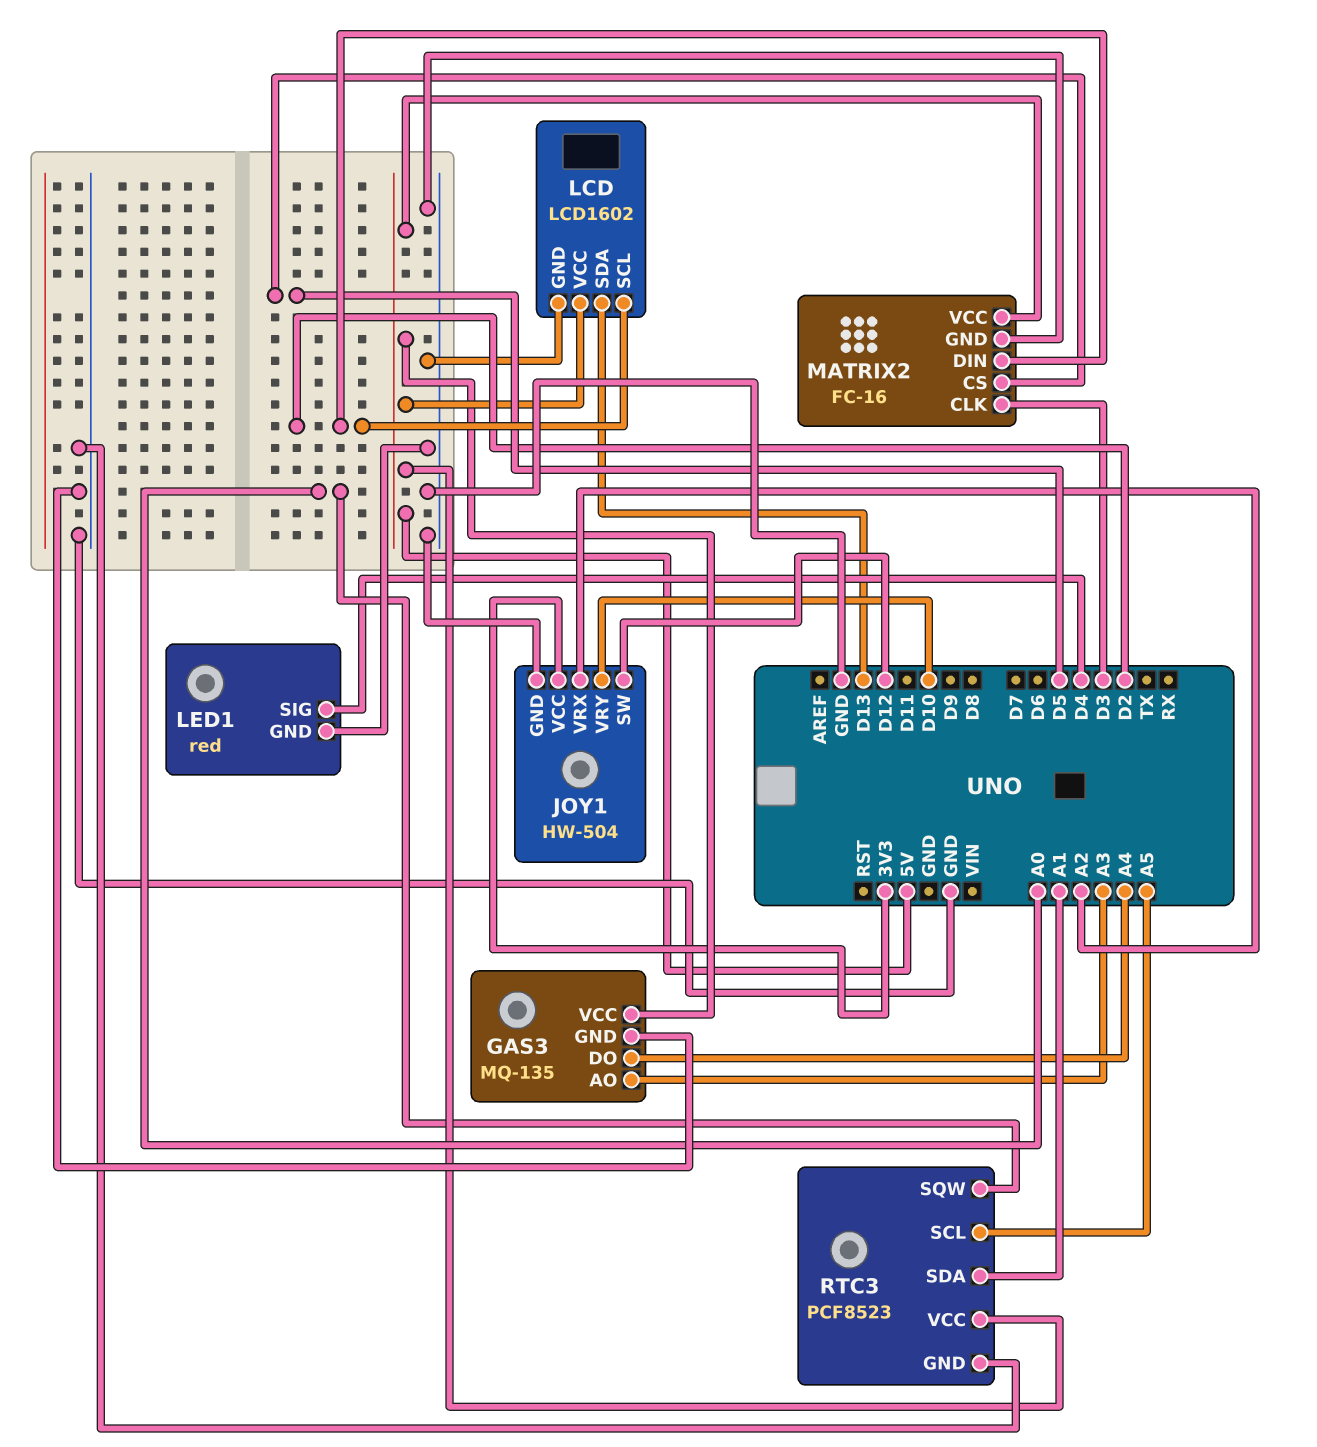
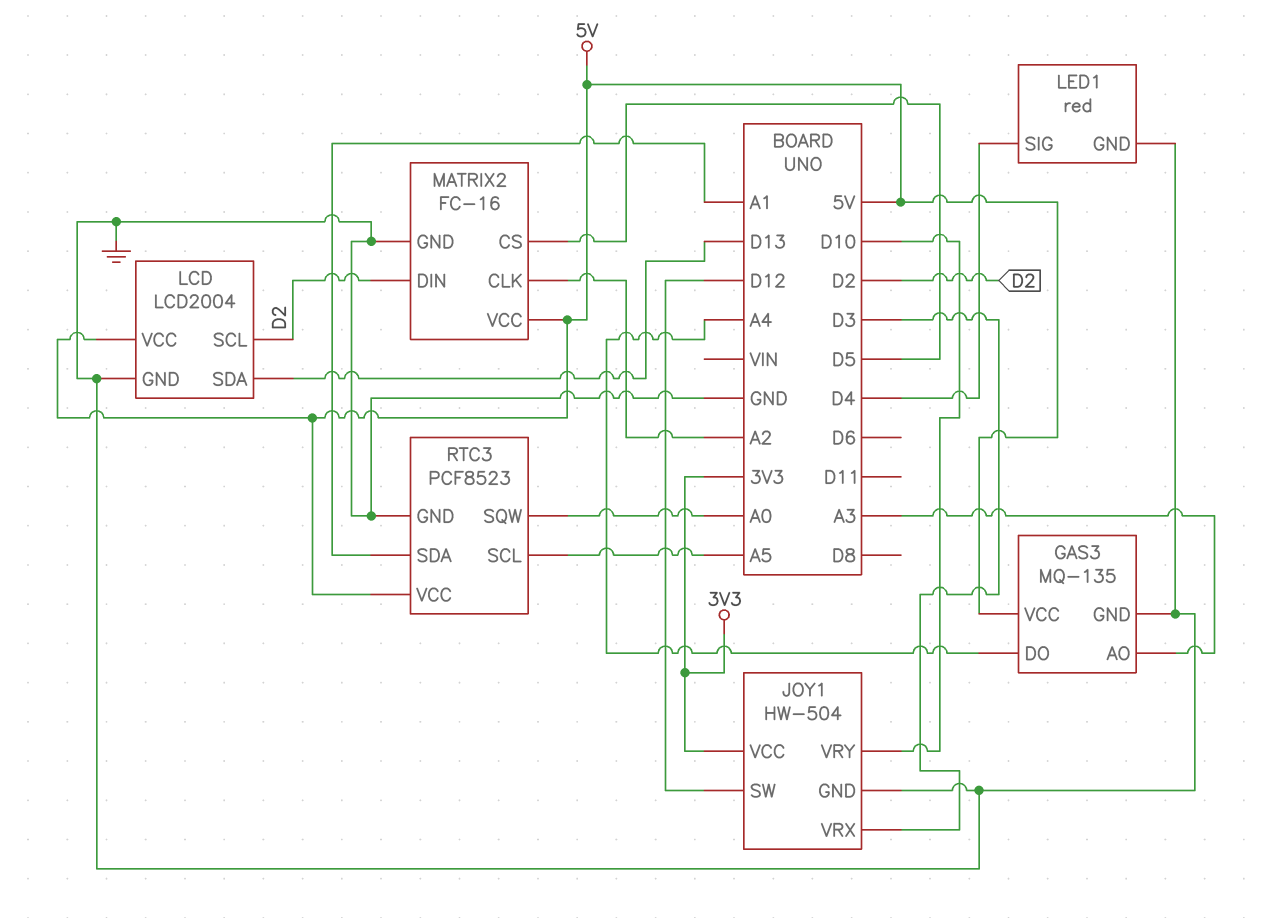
JOY1 pin VRX: A2 -> D3
LCD: LCD1602 -> LCD2004
MATRIX2 pin CLK: D3 -> A2

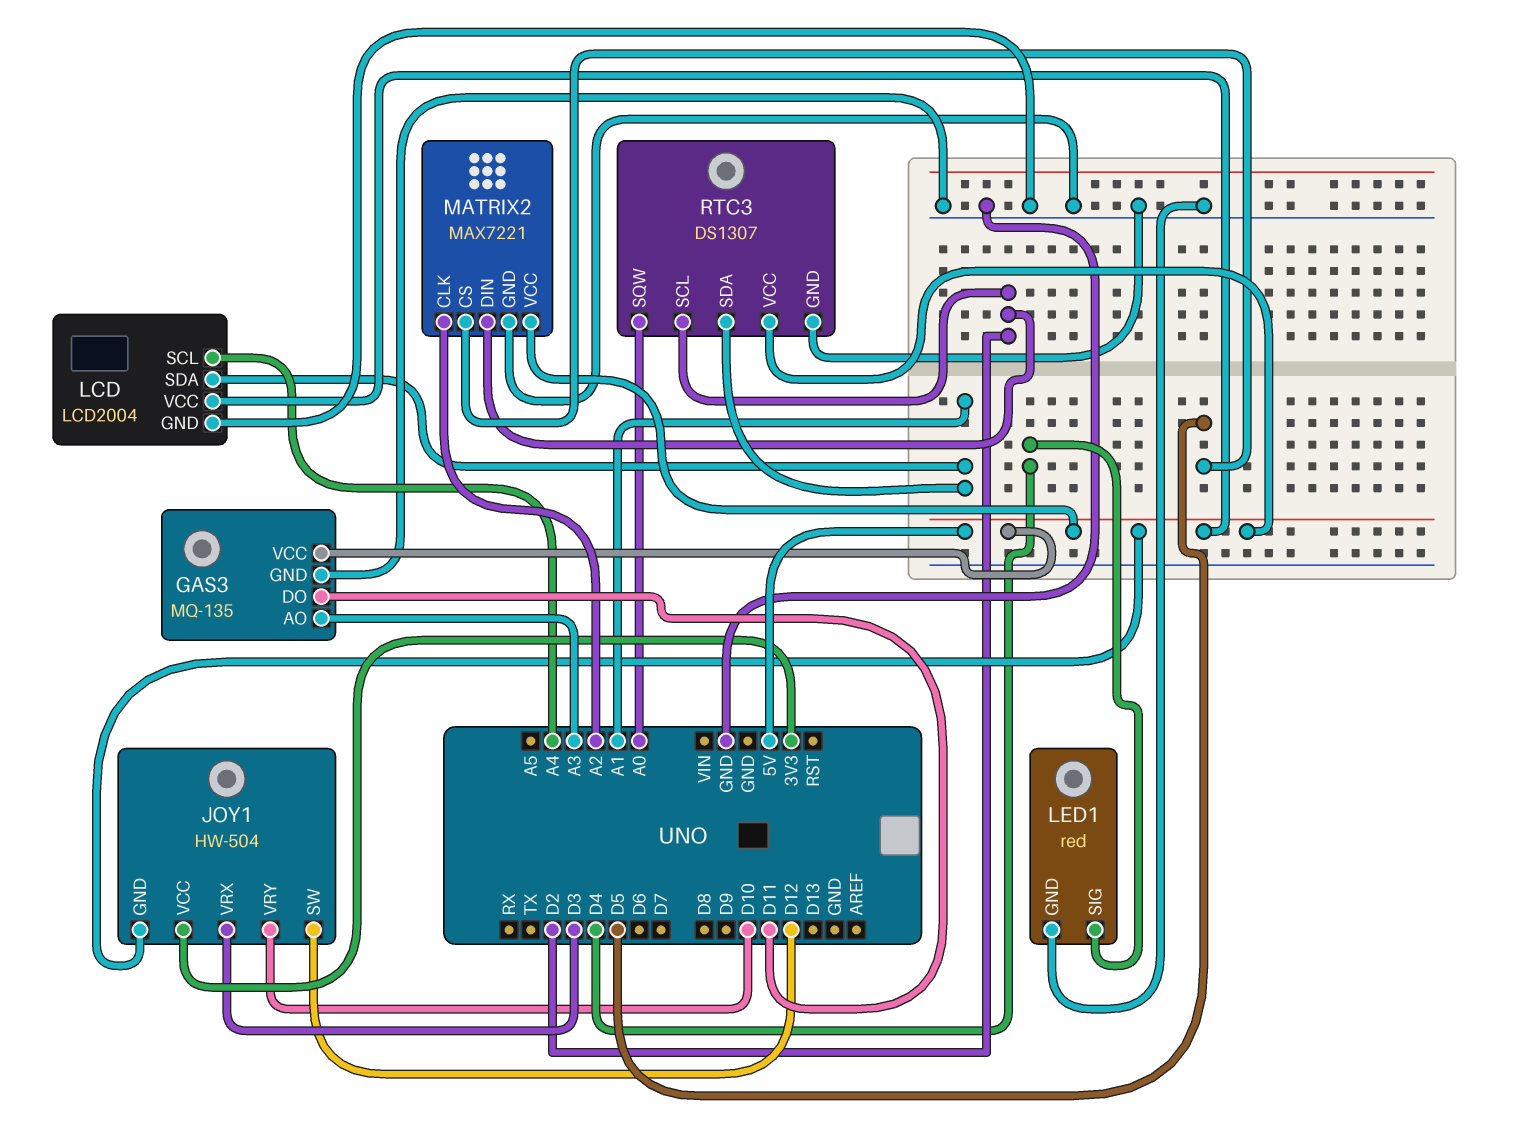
GAS3 pin DO: A4 -> D11
JOY1 pin GND: GND -> 5V
LCD pin SCL: D2 -> A4
LCD pin SDA: D13 -> A1
MATRIX2: FC-16 -> MAX7221
RTC3: PCF8523 -> DS1307
RTC3 pin SCL: A5 -> D2

